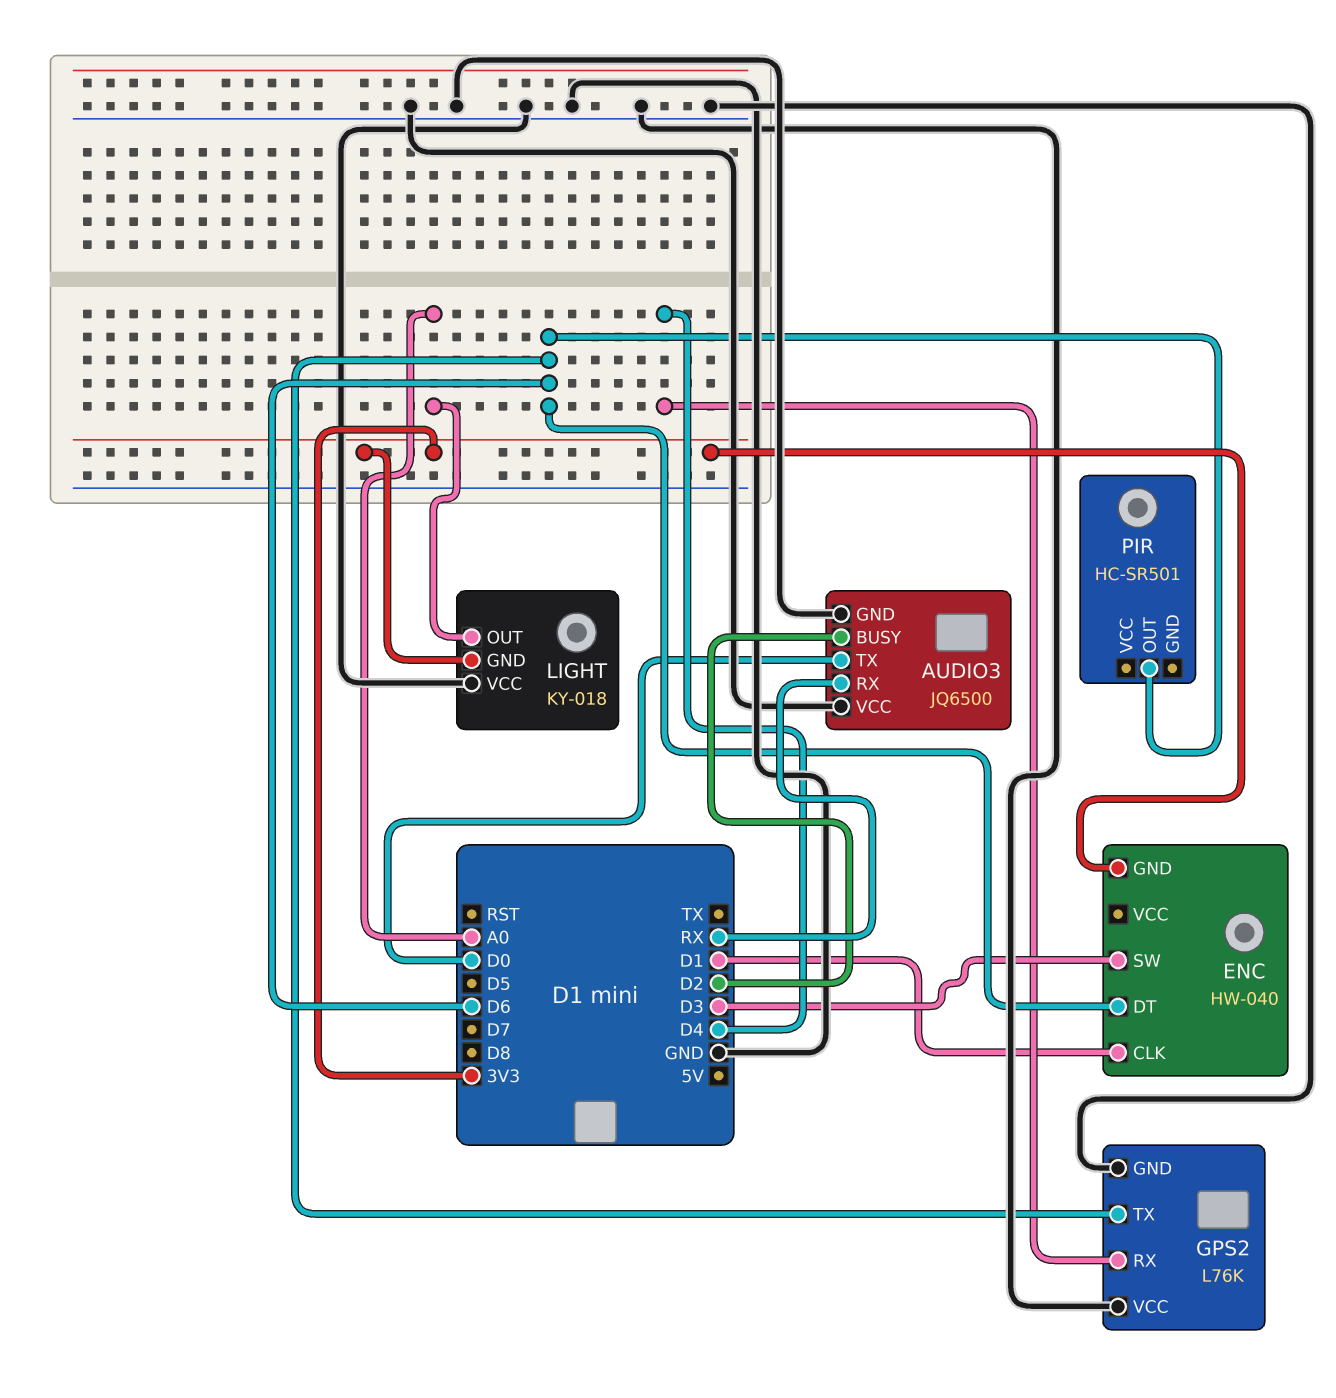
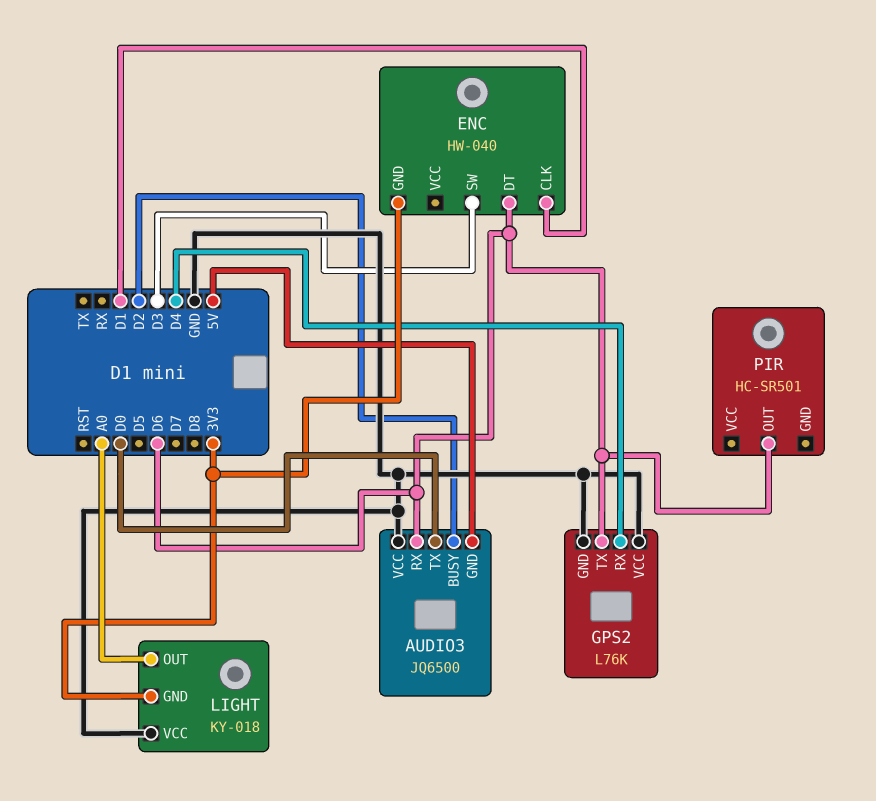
AUDIO3 pin GND: GND -> 5V
AUDIO3 pin RX: RX -> D6

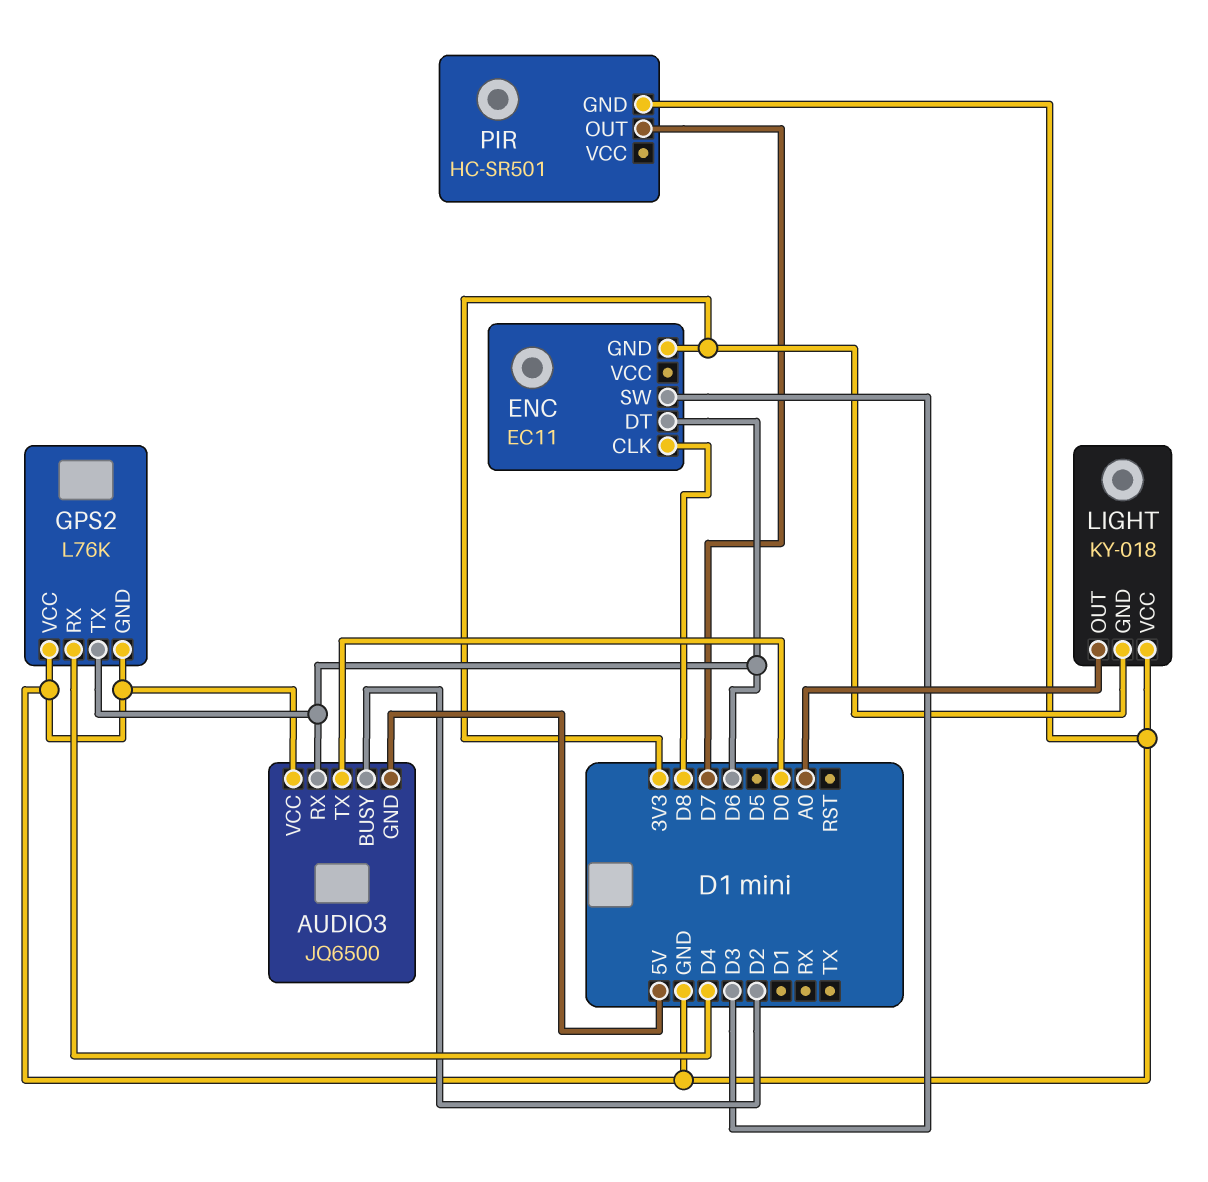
ENC: HW-040 -> EC11
ENC pin CLK: D1 -> D8
PIR pin GND: none -> GND
PIR pin OUT: D6 -> D7

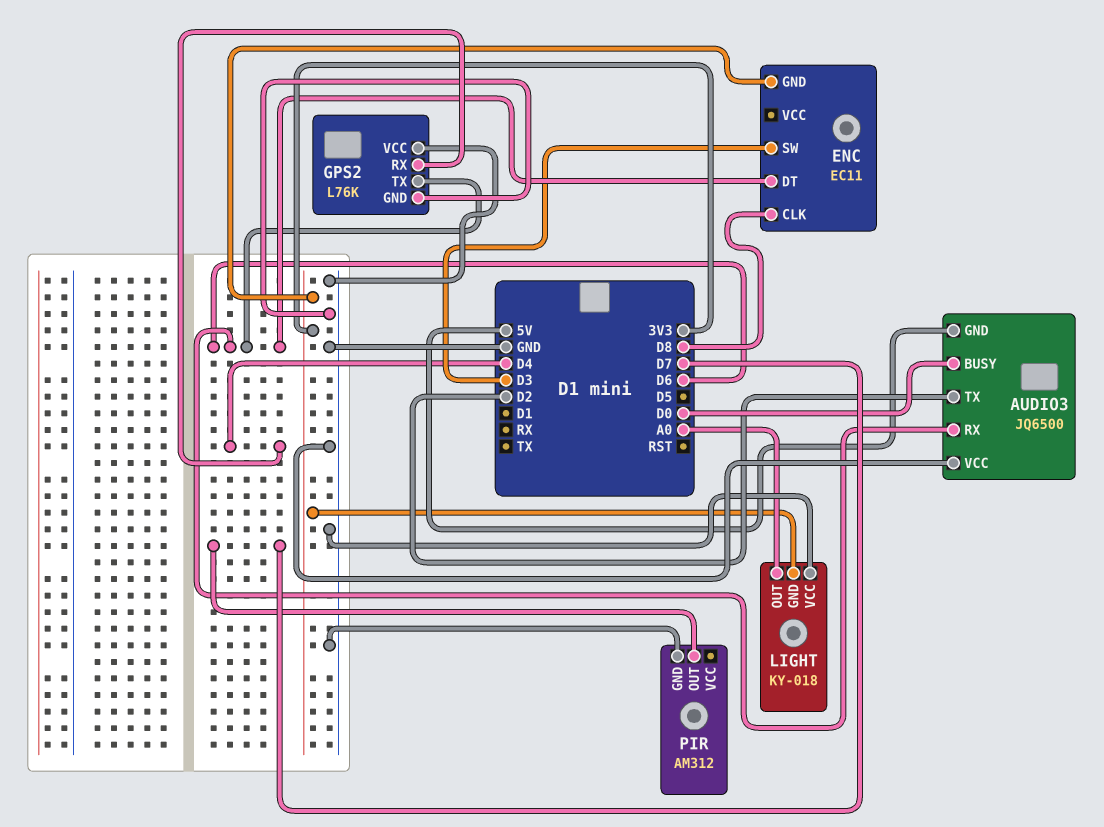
AUDIO3 pin BUSY: D2 -> D0
AUDIO3 pin TX: D0 -> D2
PIR: HC-SR501 -> AM312

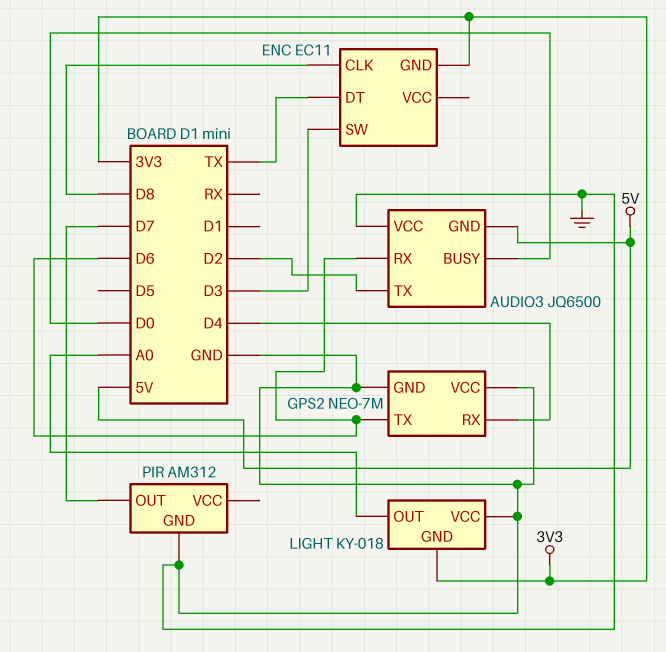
ENC pin DT: D6 -> TX
GPS2: L76K -> NEO-7M

